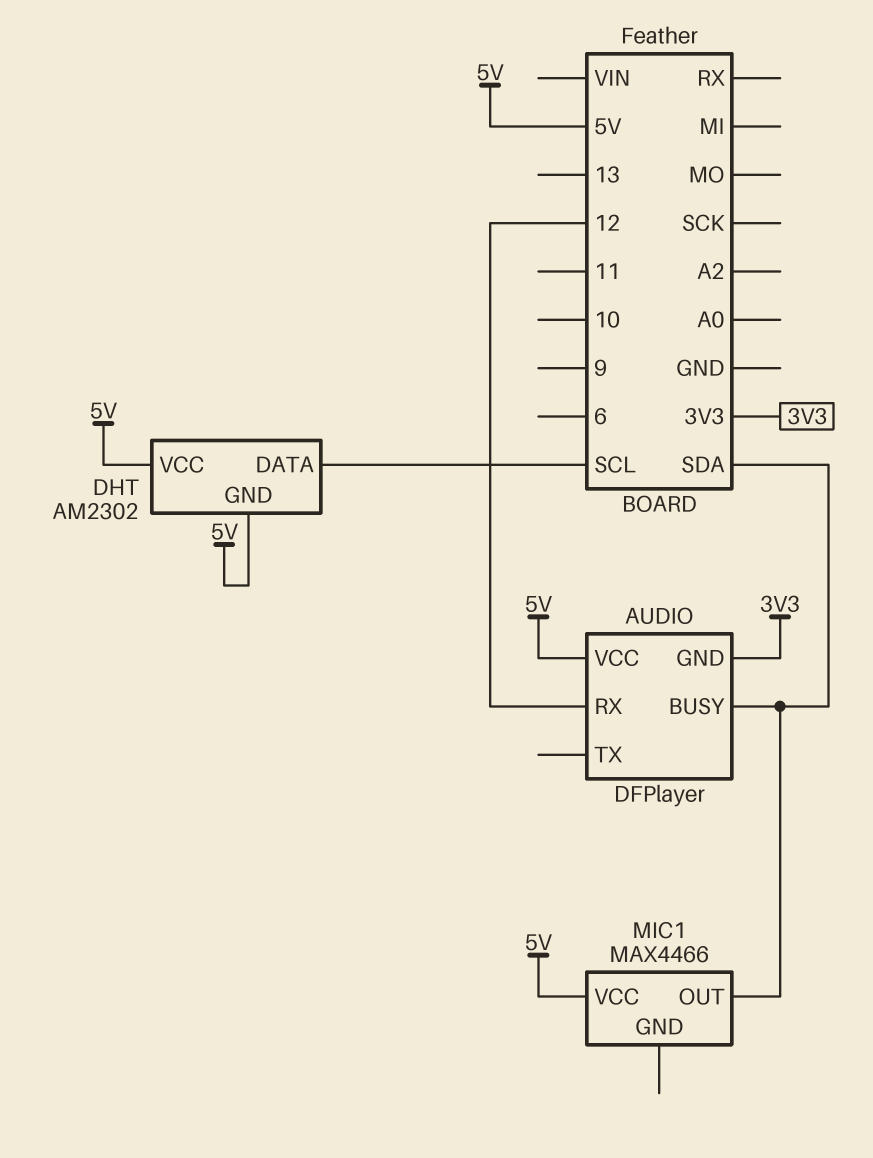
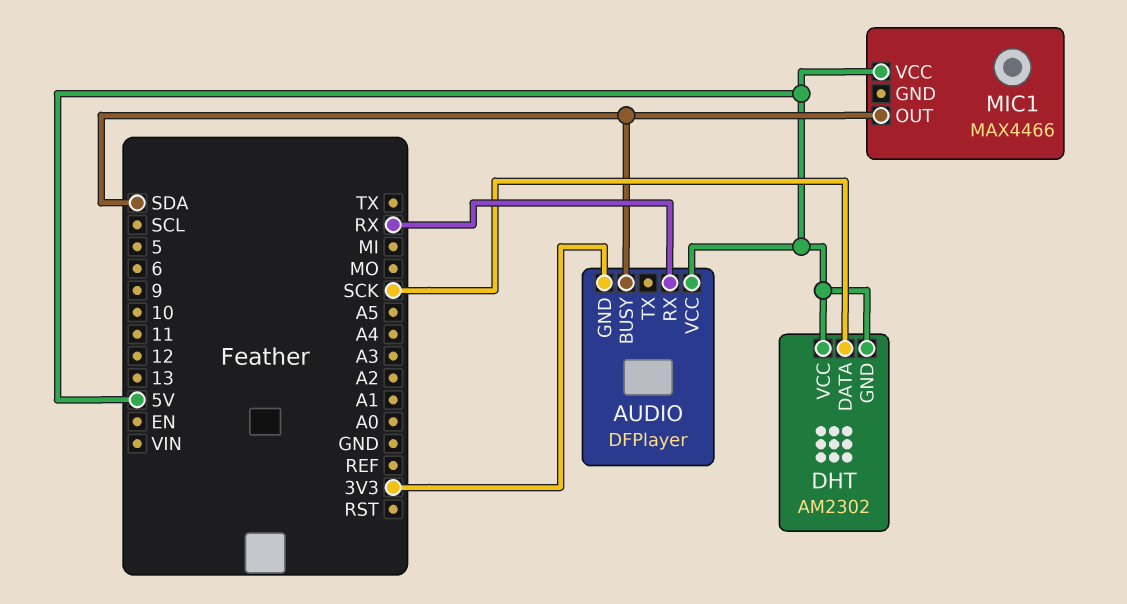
AUDIO pin RX: 12 -> RX
DHT pin DATA: SCL -> SCK

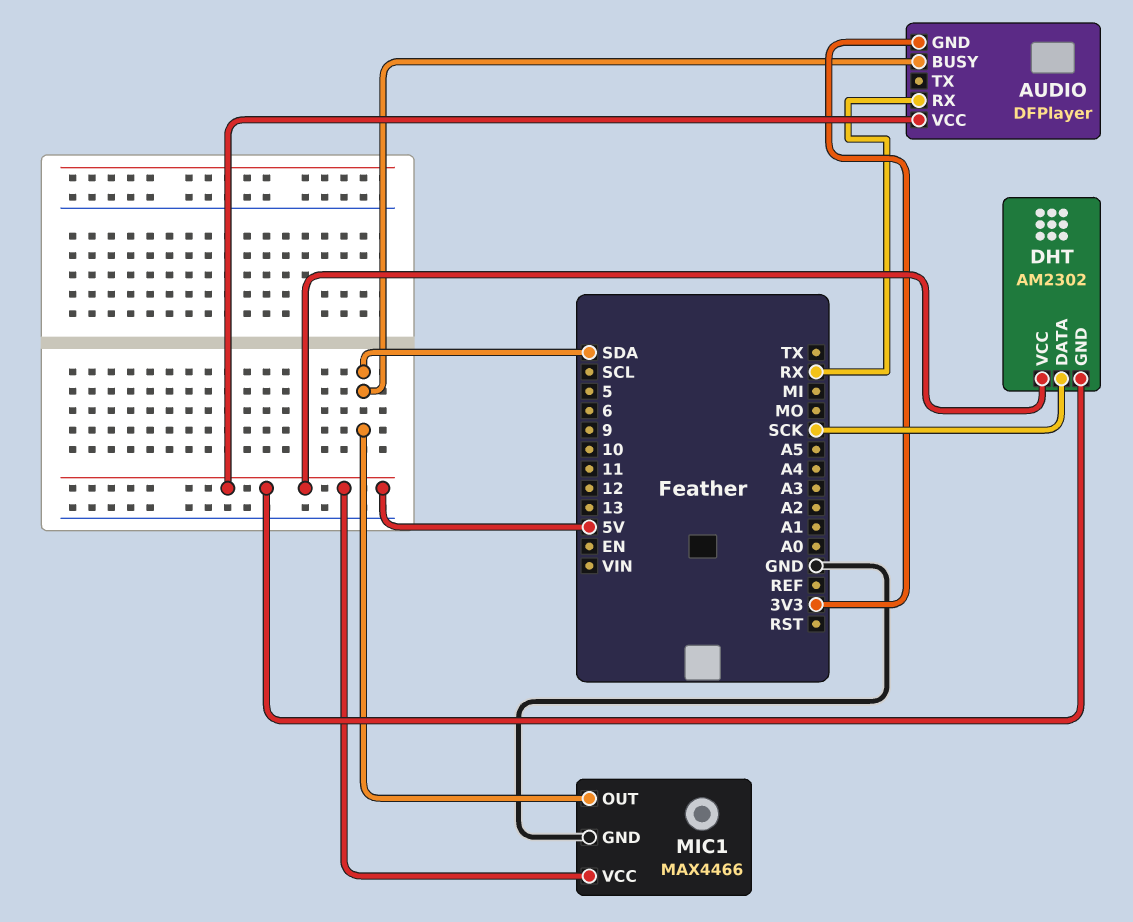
MIC1 pin GND: none -> GND

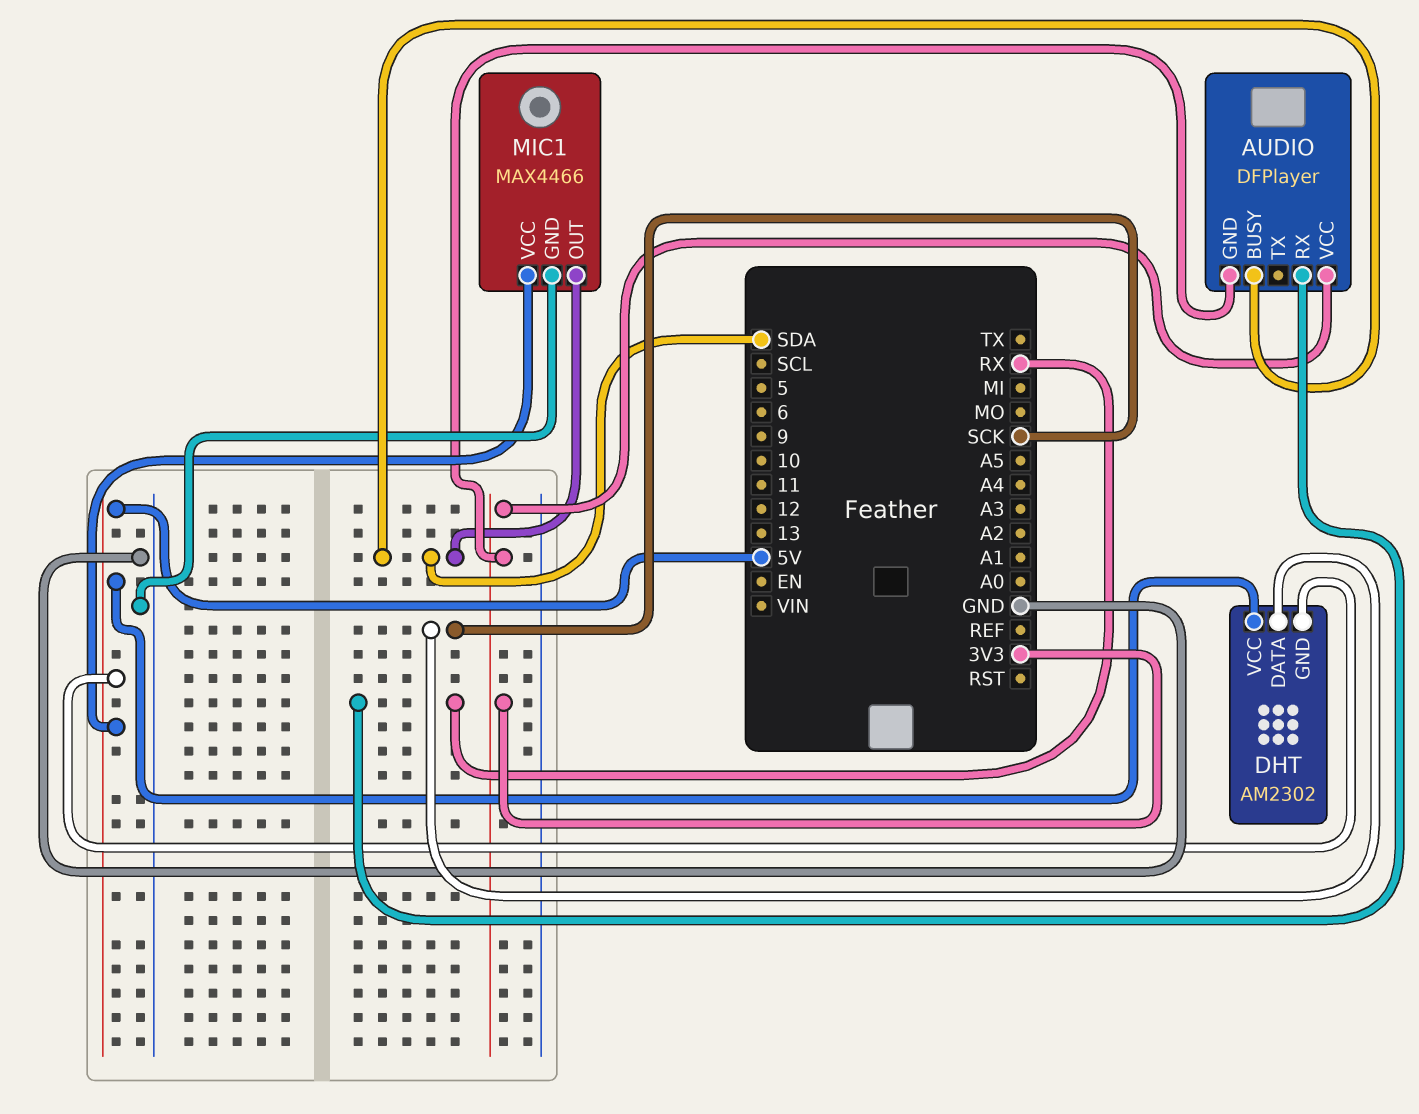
AUDIO pin VCC: 5V -> 3V3

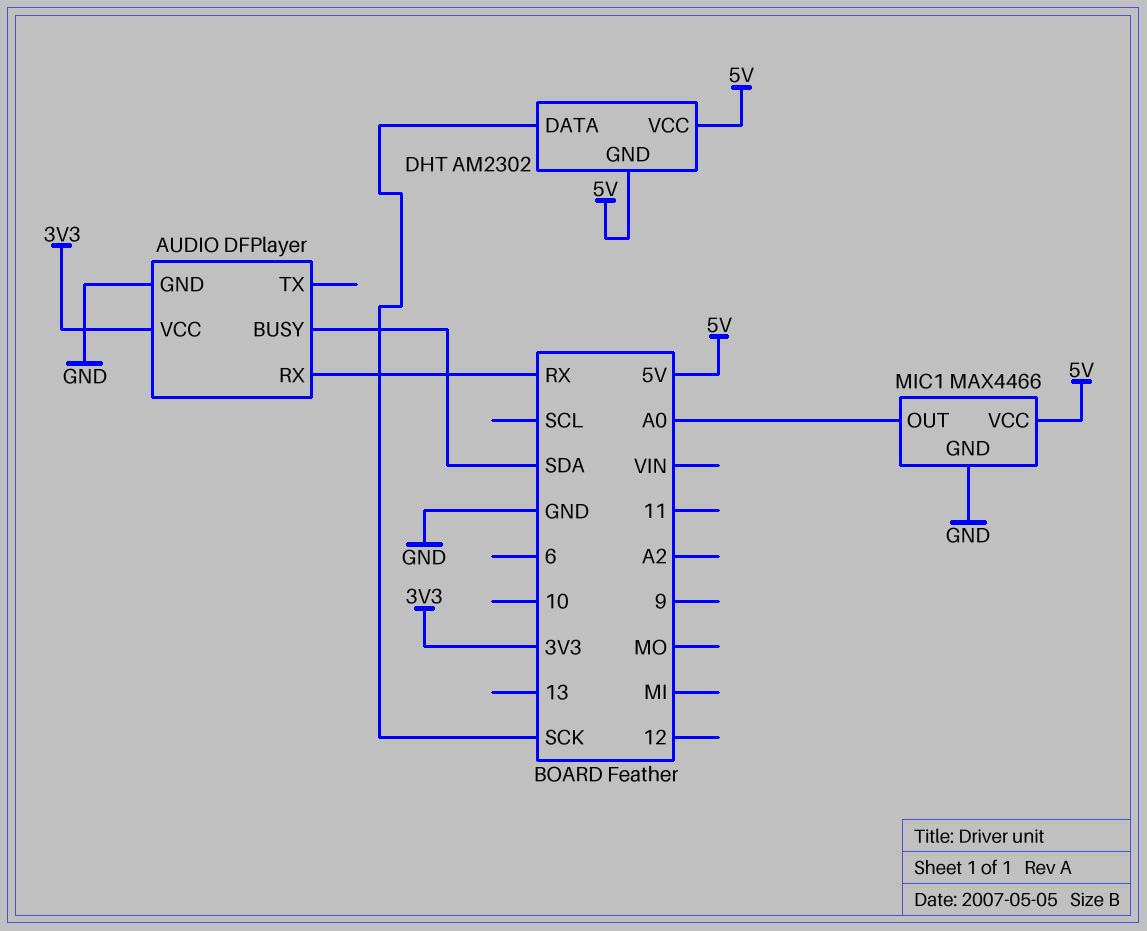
AUDIO pin GND: 3V3 -> GND
MIC1 pin OUT: SDA -> A0

